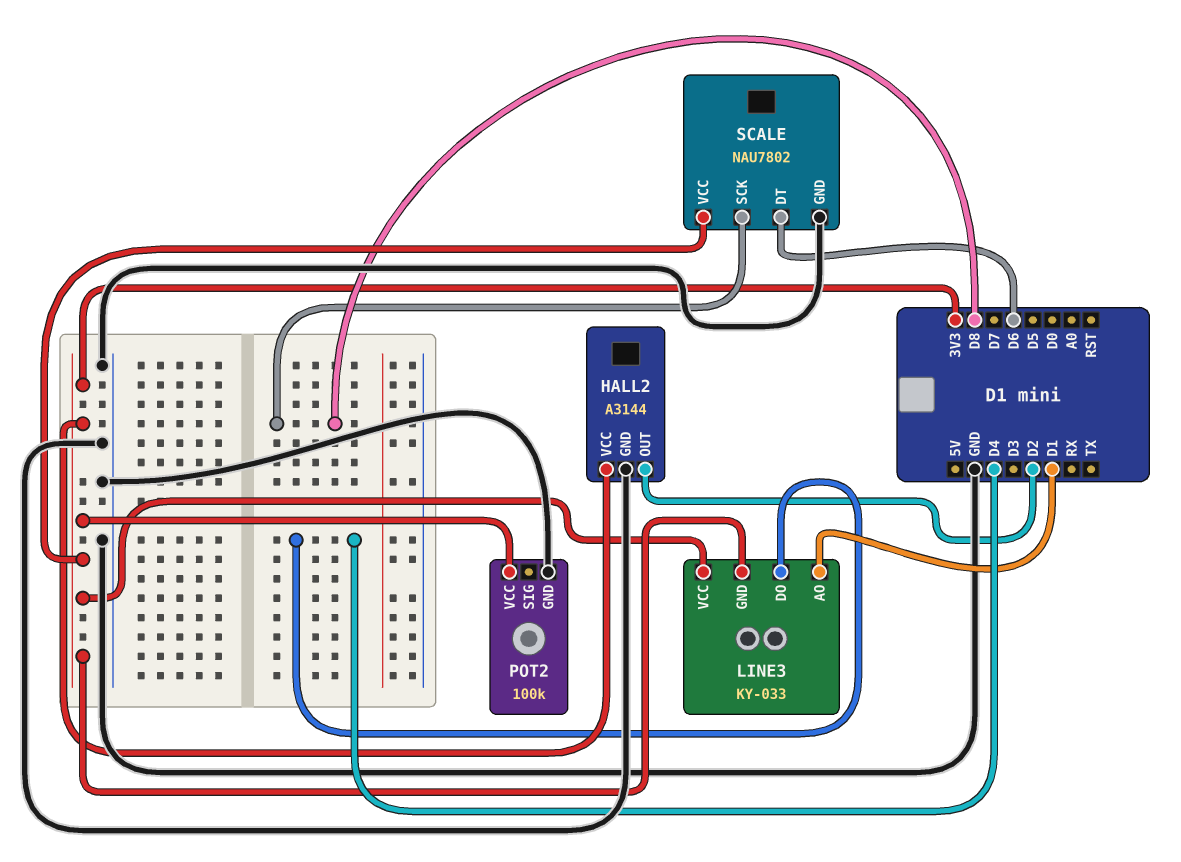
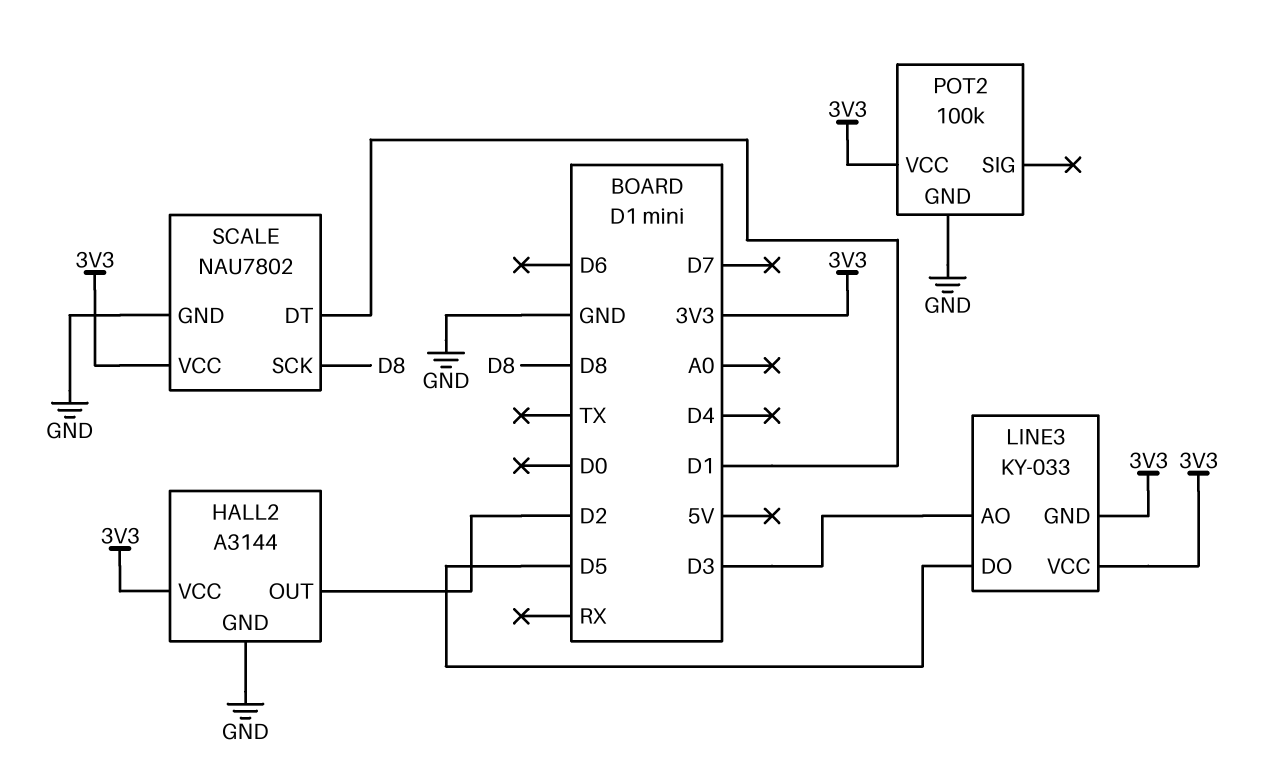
LINE3 pin AO: D1 -> D3
LINE3 pin DO: D4 -> D5
SCALE pin DT: D6 -> D1

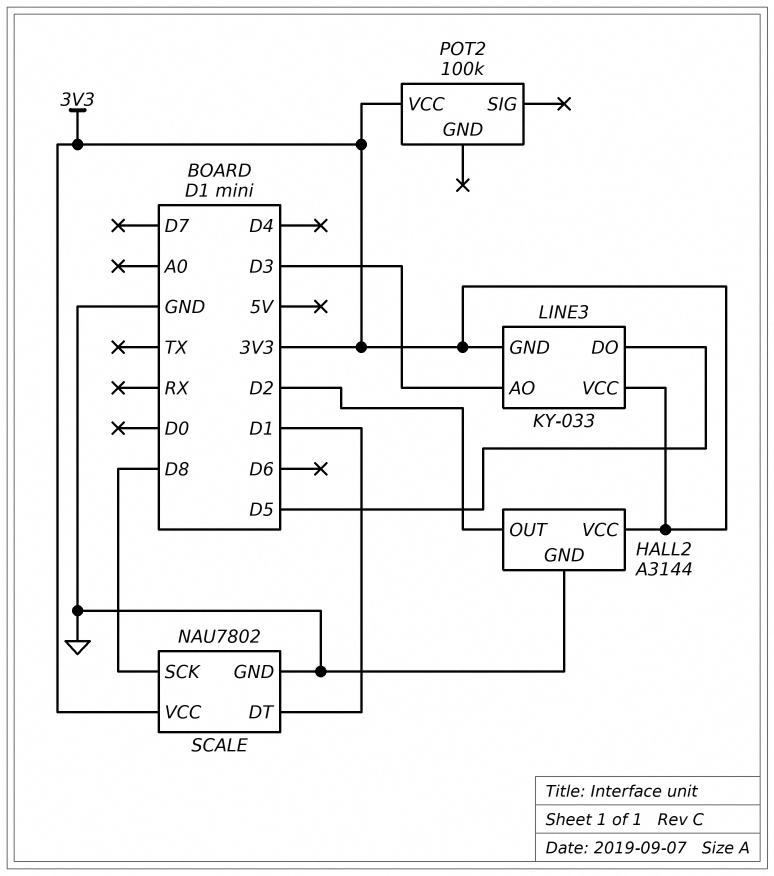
POT2 pin GND: GND -> none

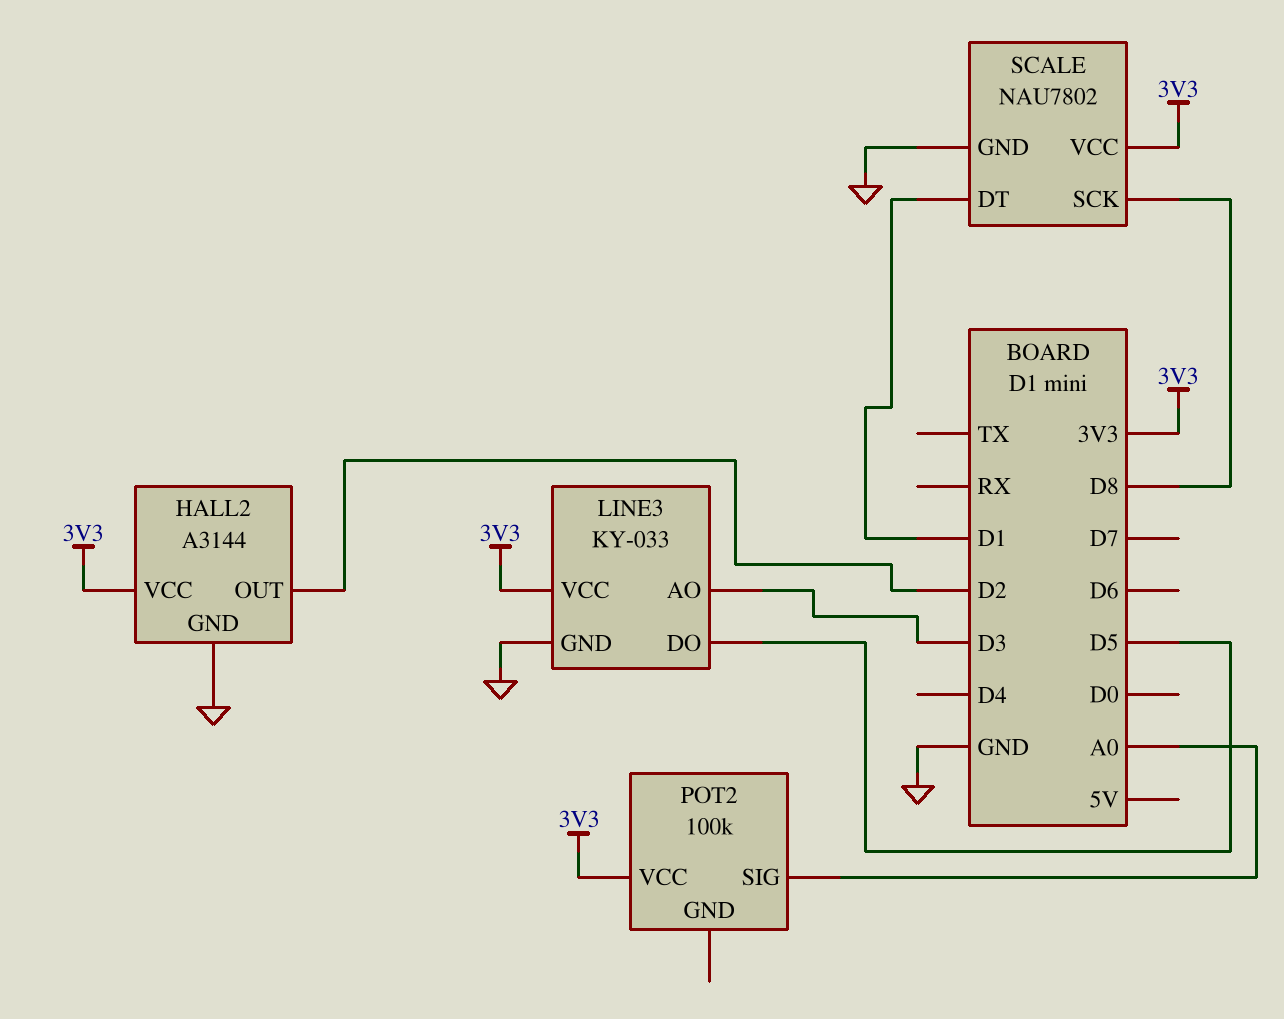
LINE3 pin GND: 3V3 -> GND
POT2 pin SIG: none -> A0

